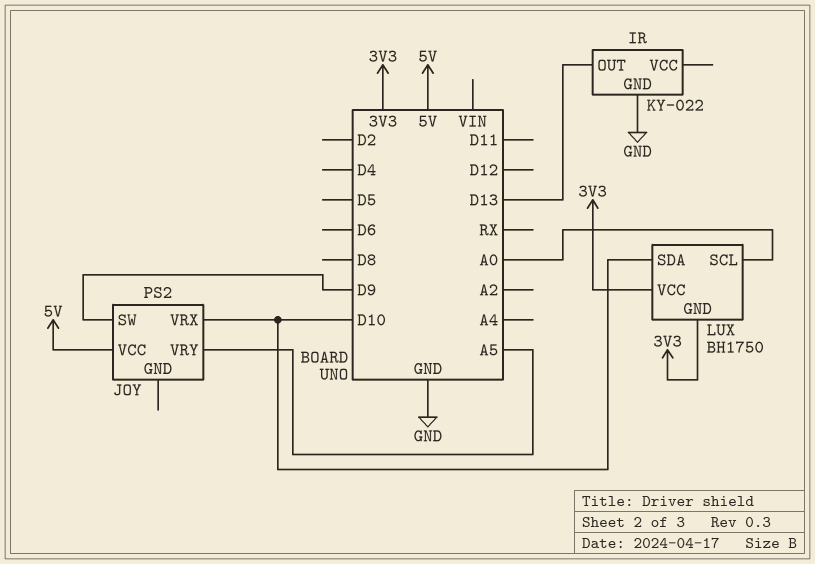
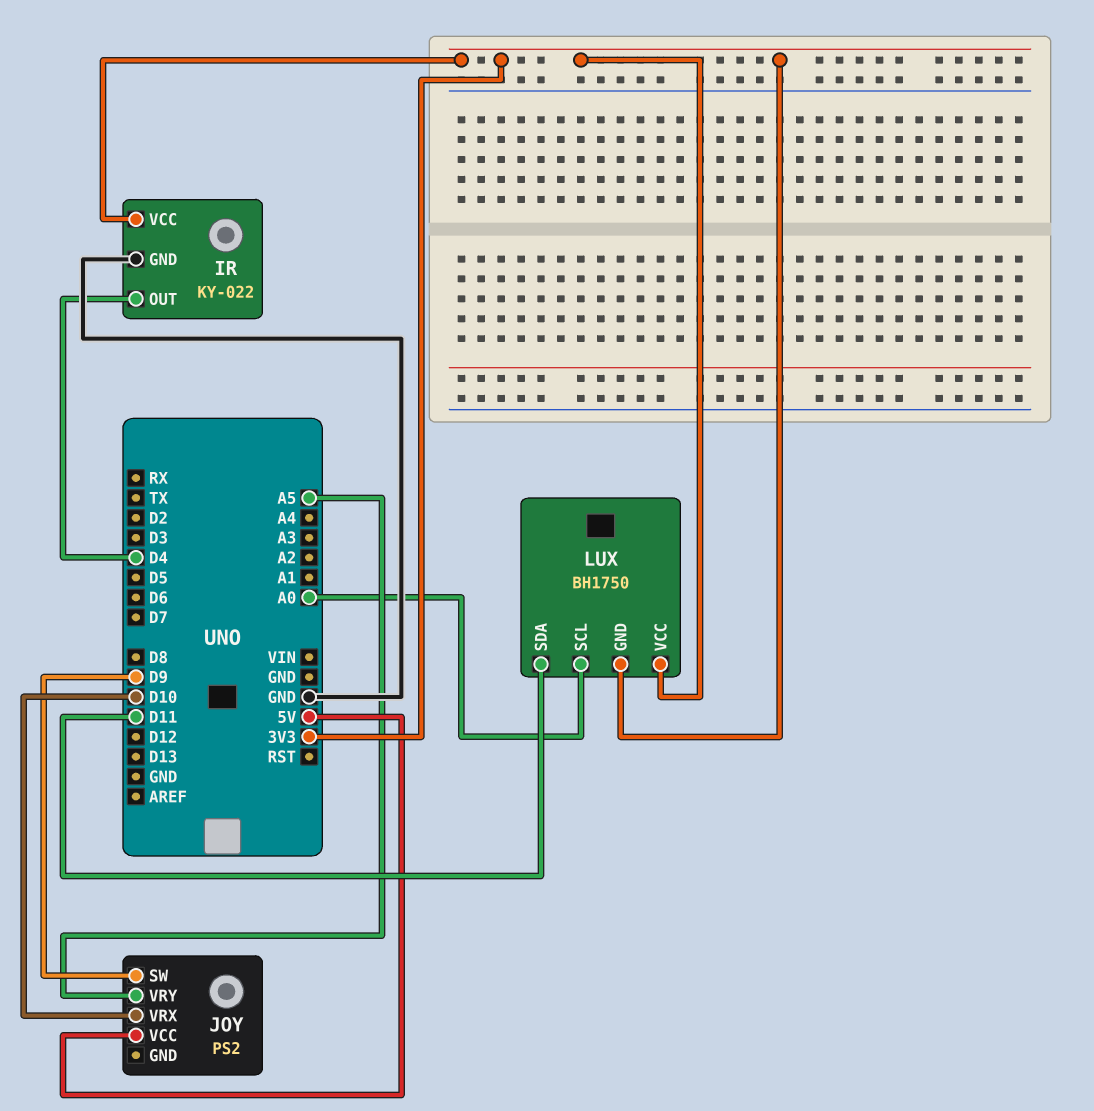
IR pin OUT: D13 -> D4
IR pin VCC: none -> 3V3
LUX pin SDA: D10 -> D11

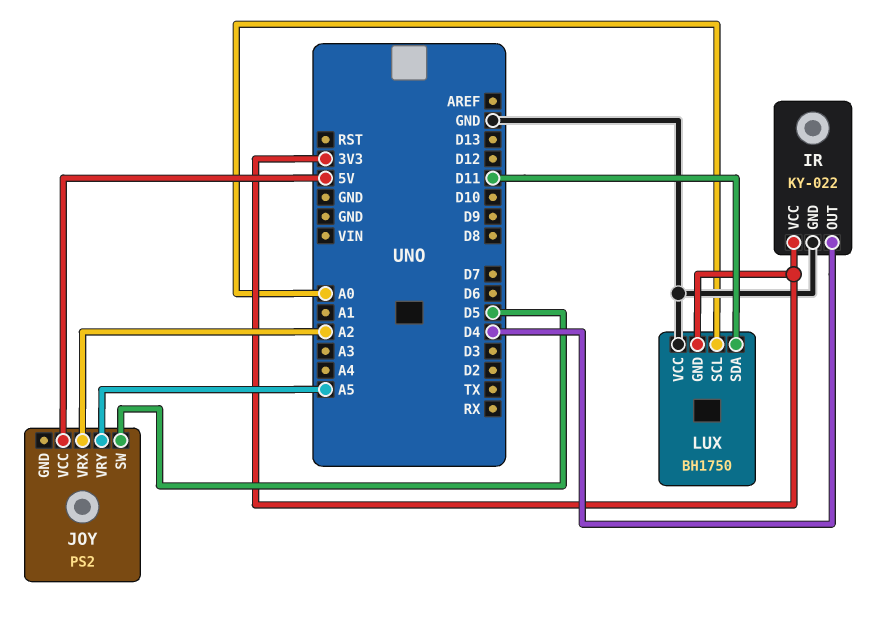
JOY pin SW: D9 -> D5
JOY pin VRX: D10 -> A2
LUX pin VCC: 3V3 -> GND

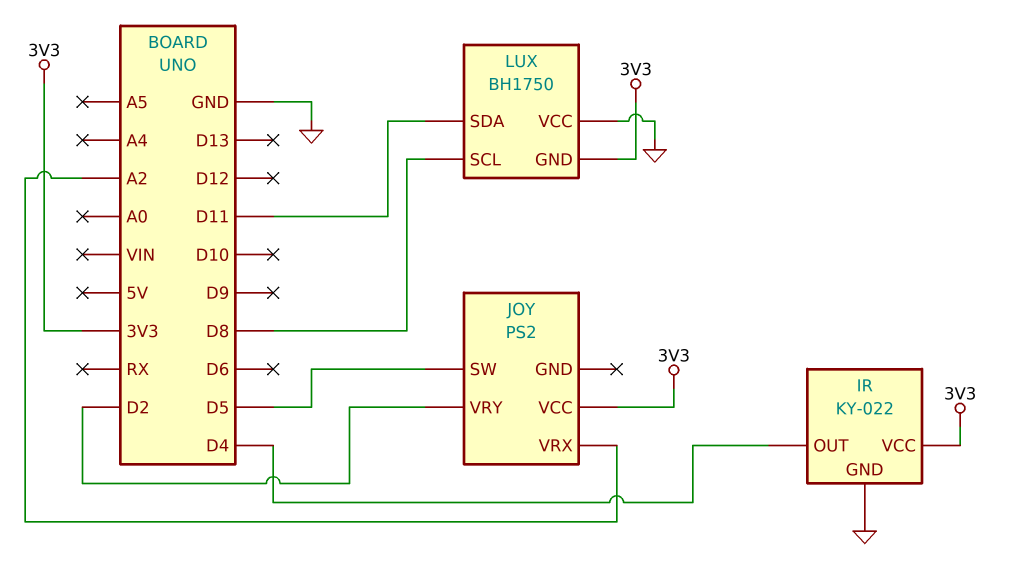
JOY pin VCC: 5V -> 3V3
JOY pin VRY: A5 -> D2
LUX pin SCL: A0 -> D8

